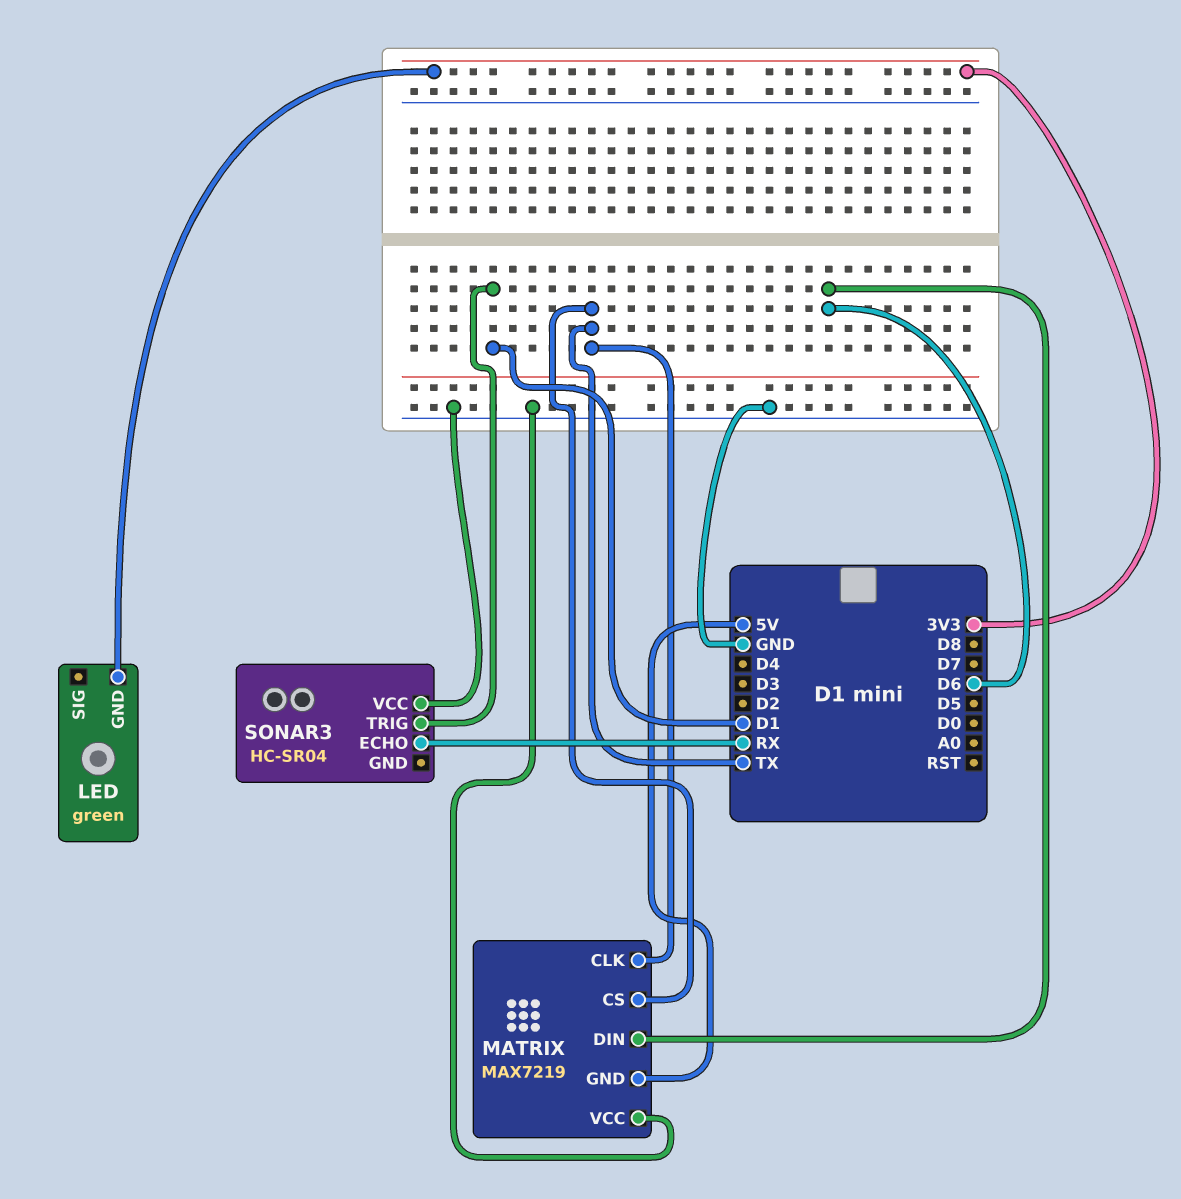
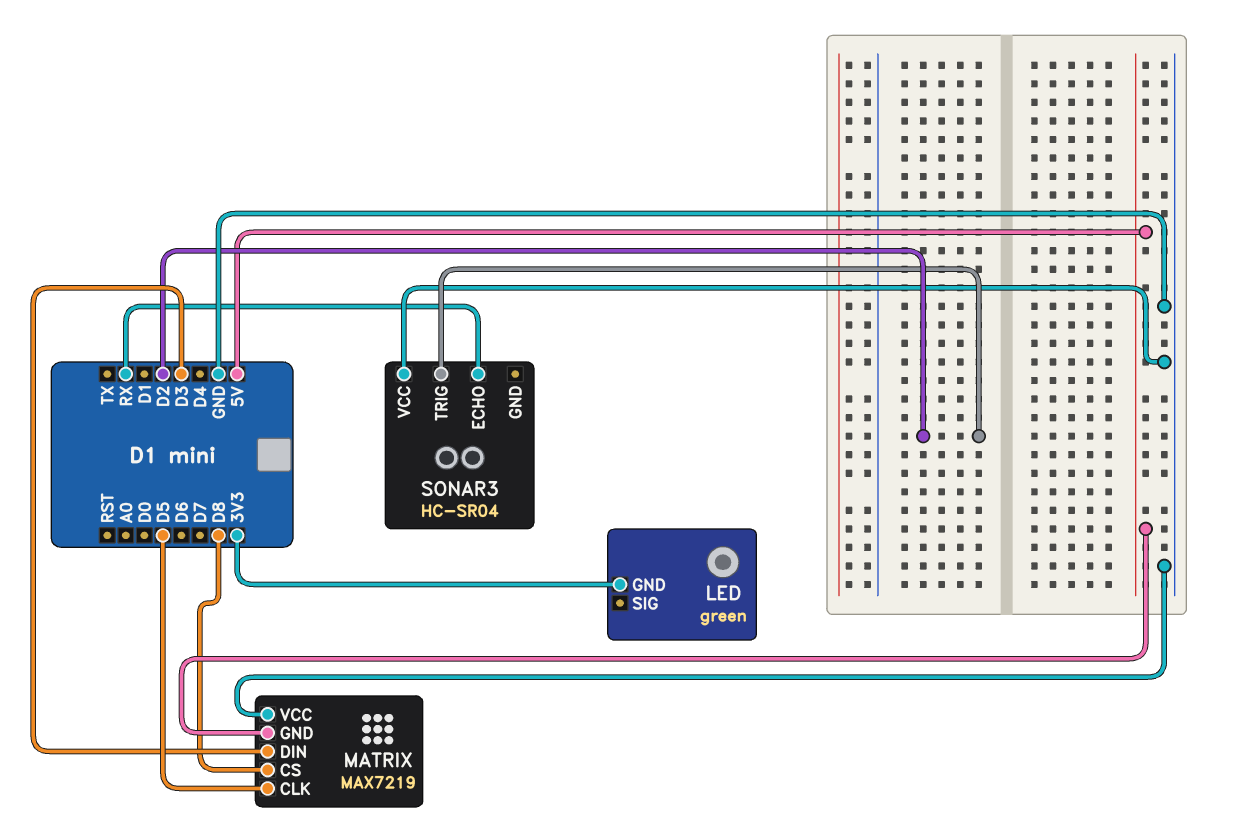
MATRIX pin CLK: TX -> D5
MATRIX pin CS: TX -> D8
MATRIX pin DIN: D6 -> D3
SONAR3 pin TRIG: D1 -> D2

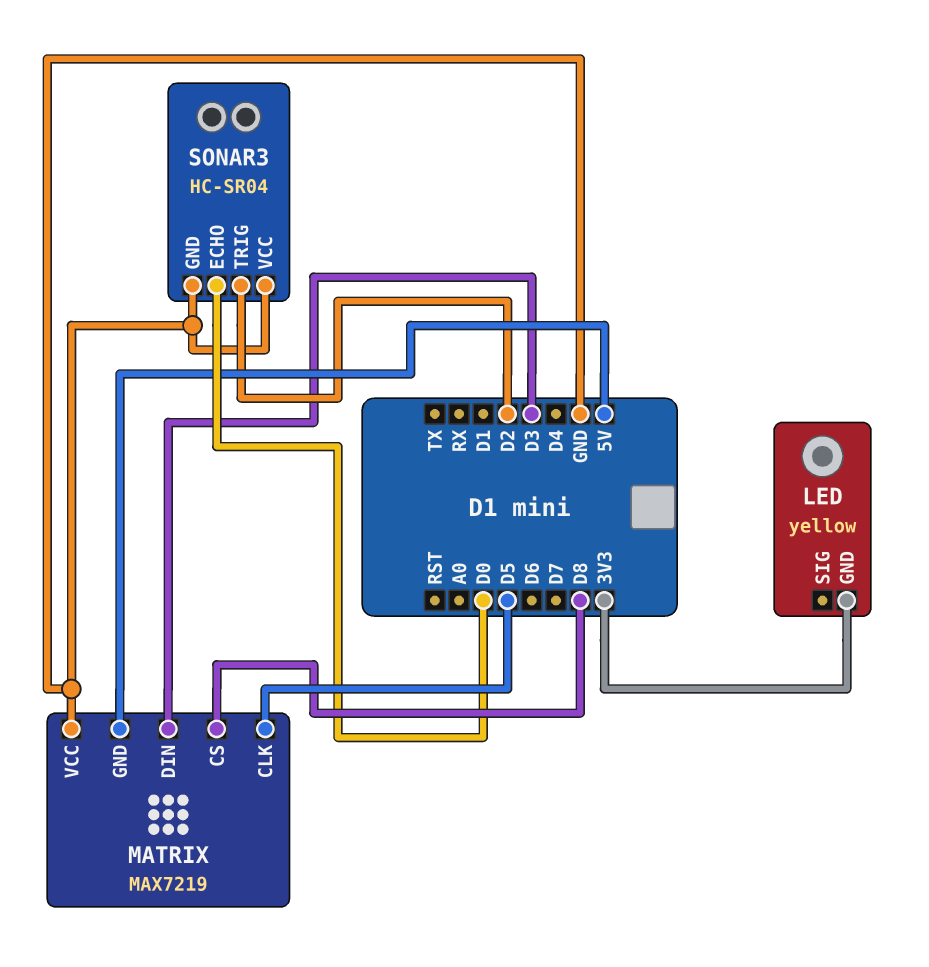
LED: green -> yellow
SONAR3 pin ECHO: RX -> D0
SONAR3 pin GND: none -> GND

